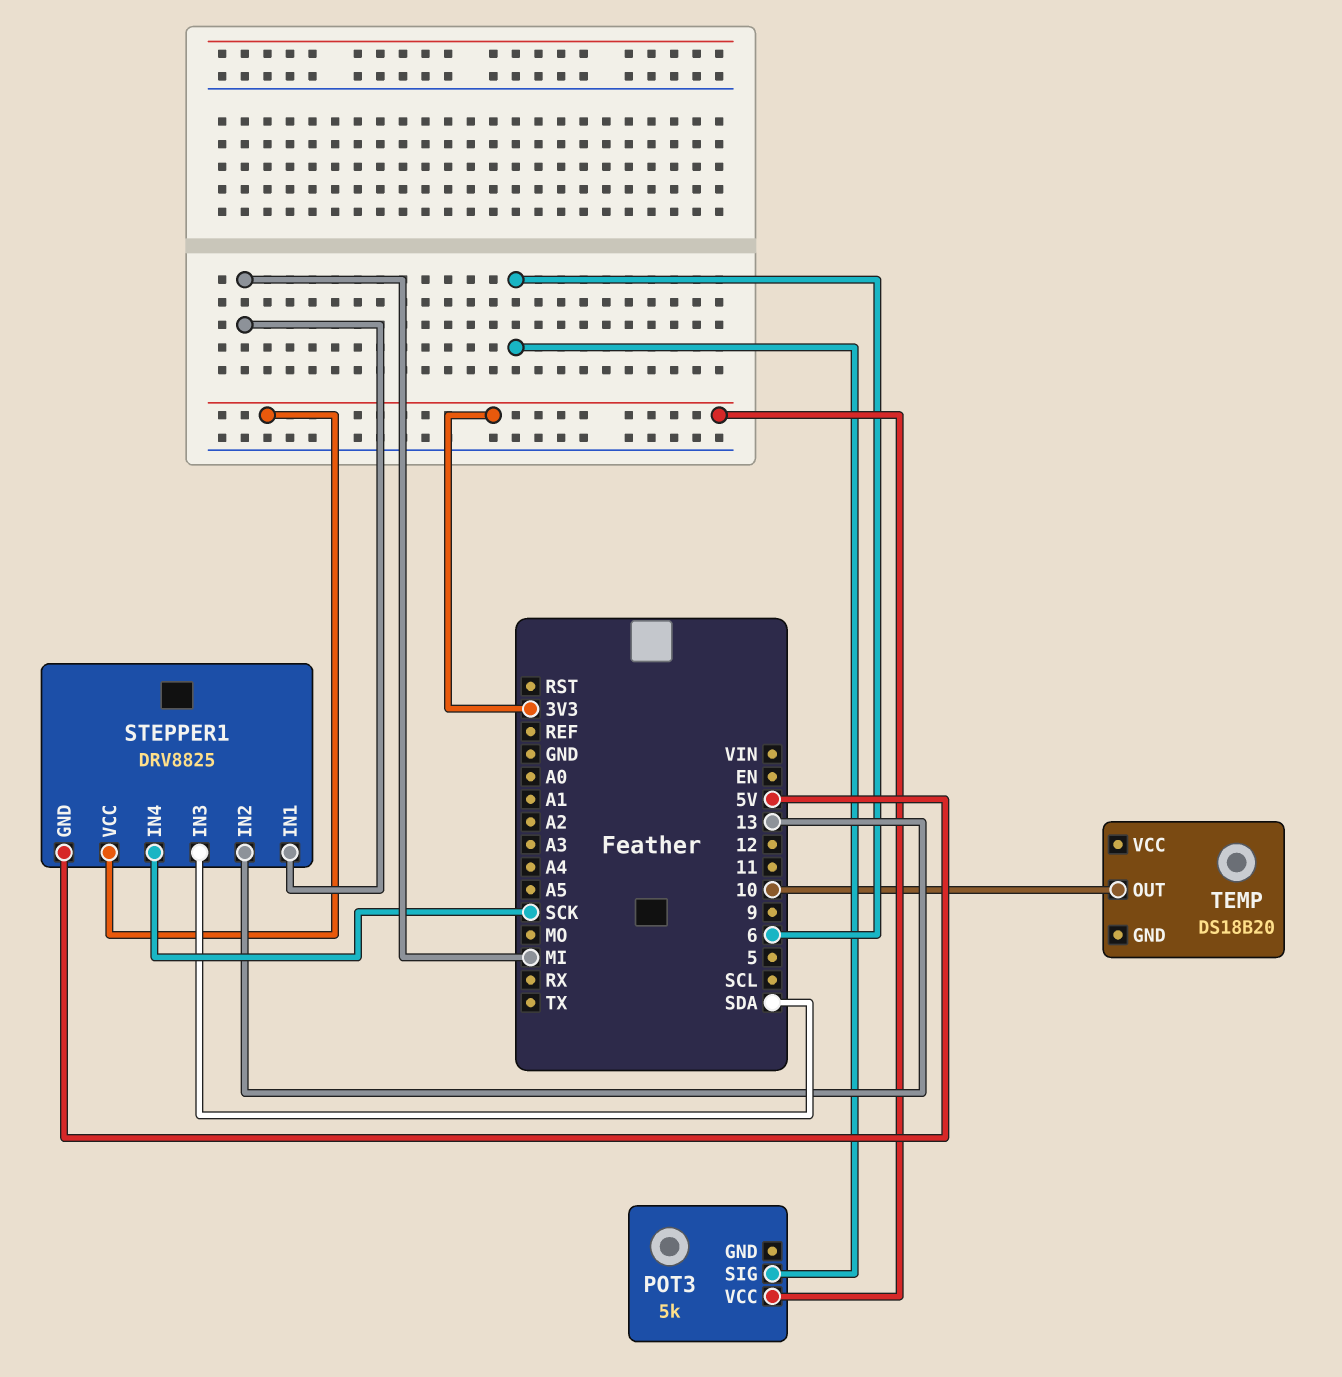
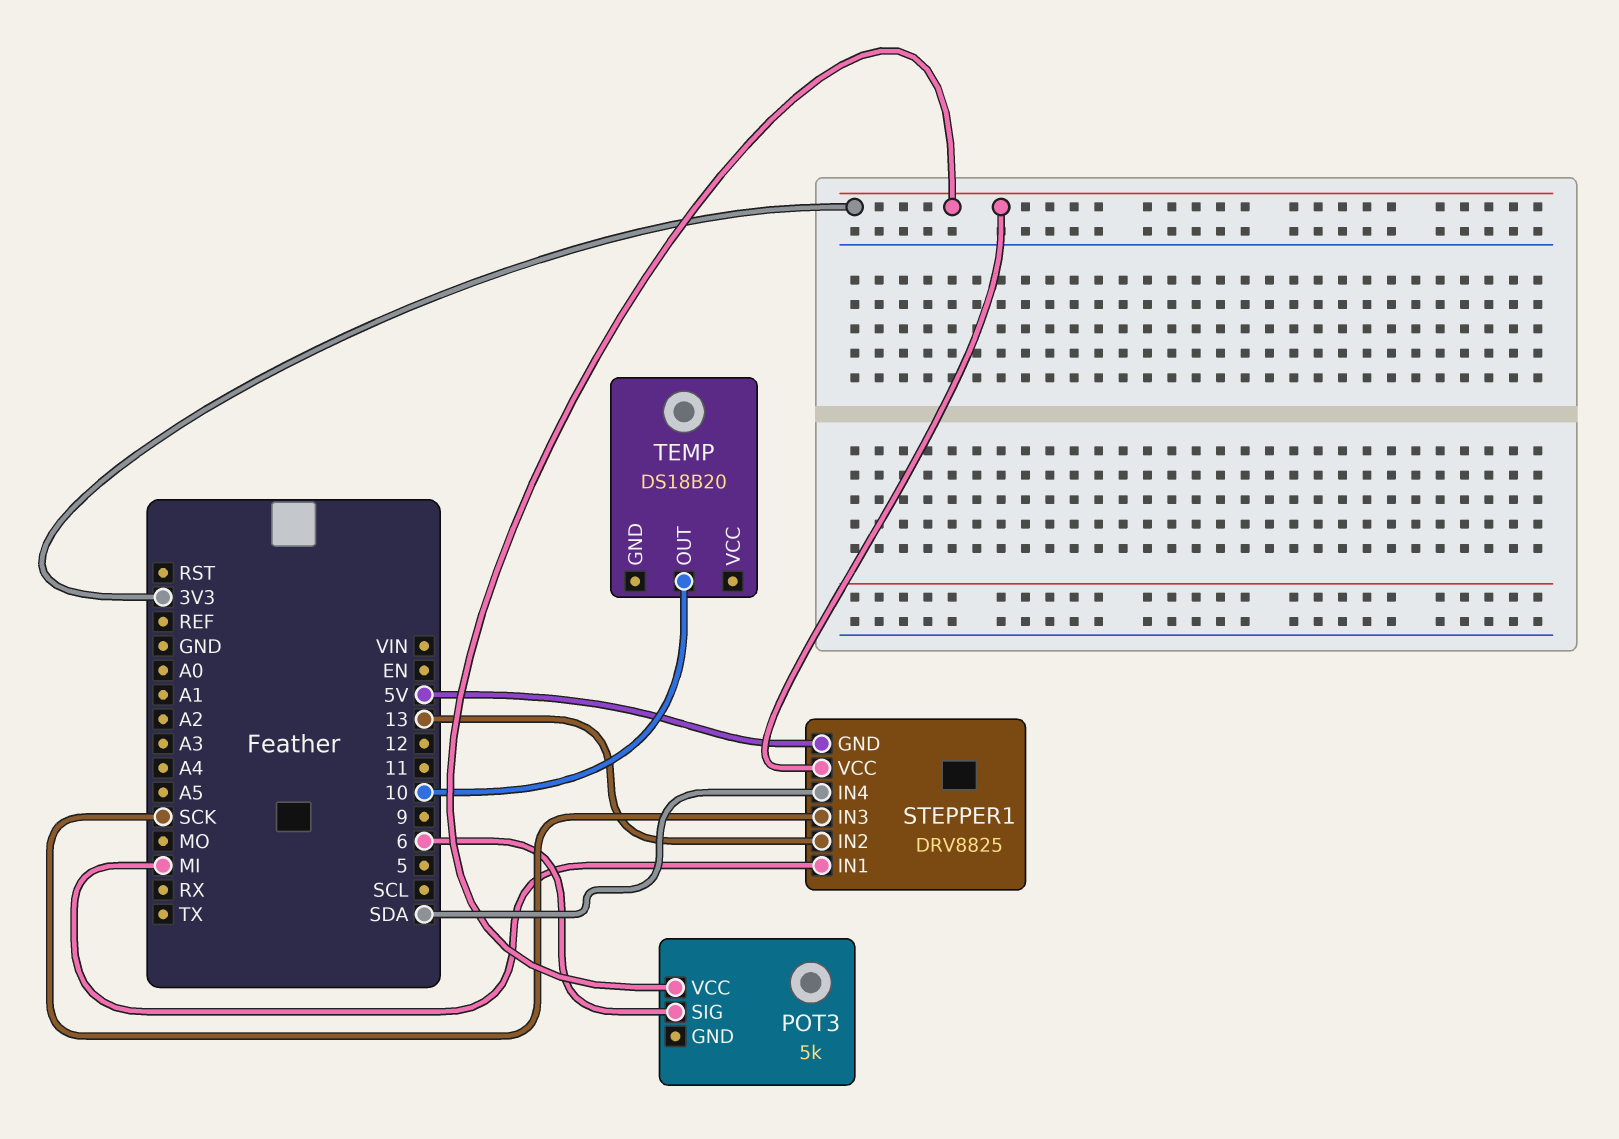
STEPPER1 pin IN3: SDA -> SCK
STEPPER1 pin IN4: SCK -> SDA

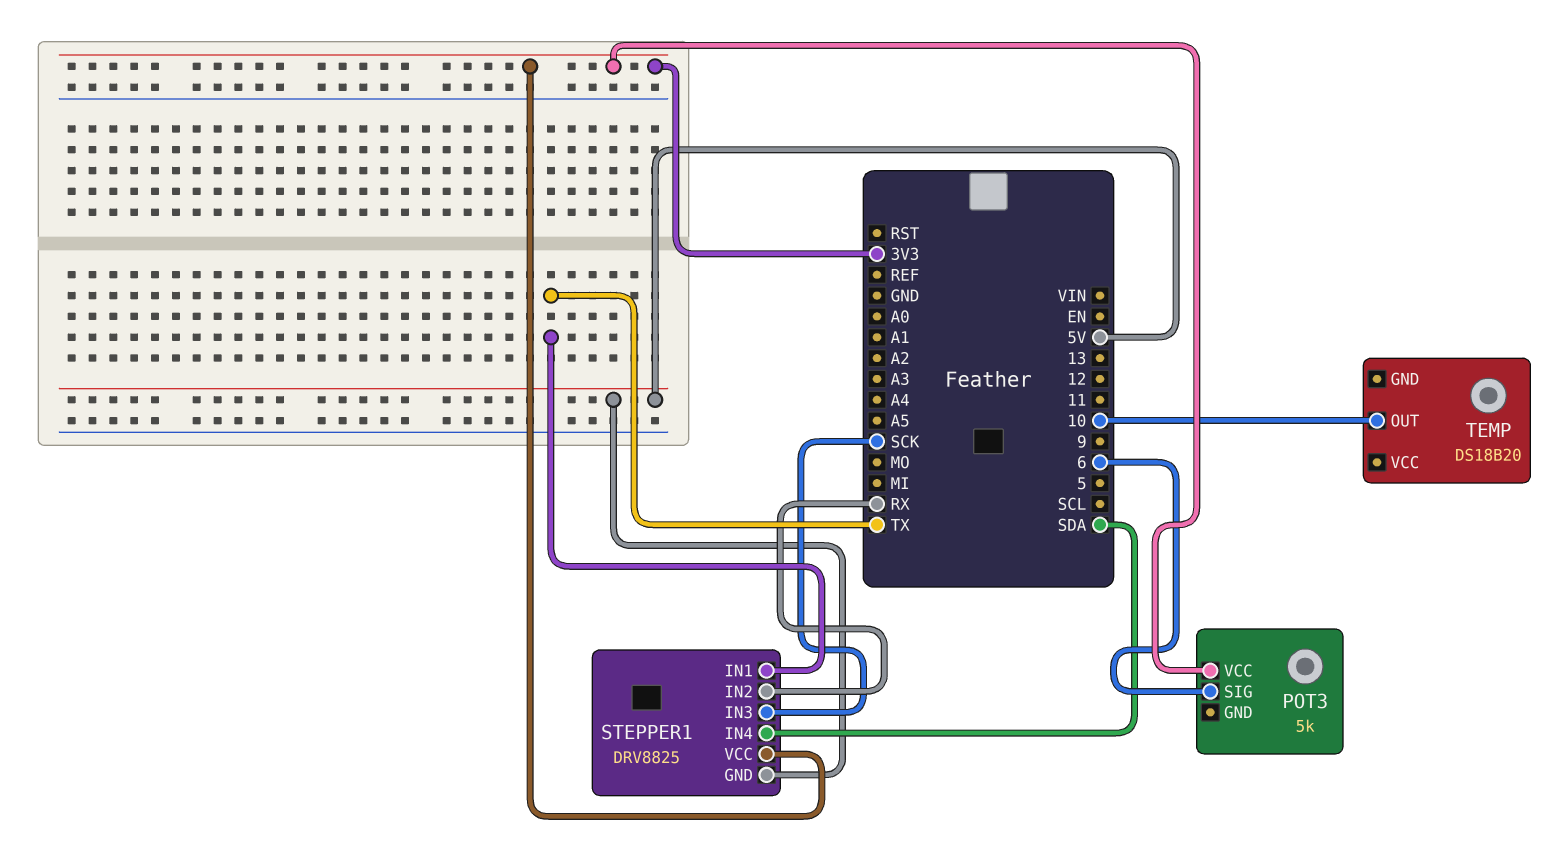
STEPPER1 pin IN1: MI -> TX
STEPPER1 pin IN2: 13 -> RX

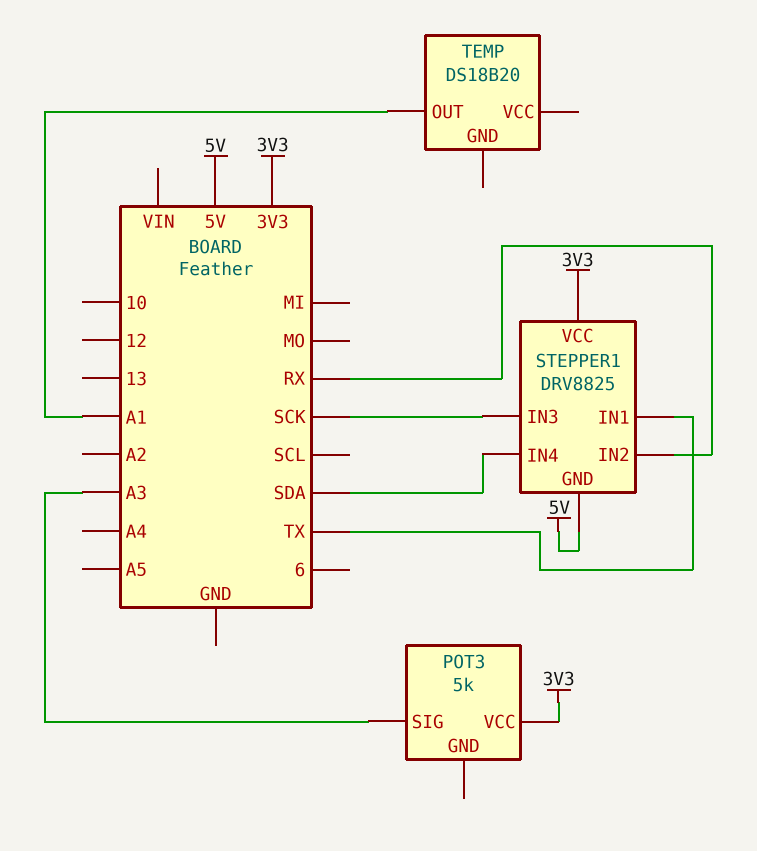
POT3 pin SIG: 6 -> A3
TEMP pin OUT: 10 -> A1

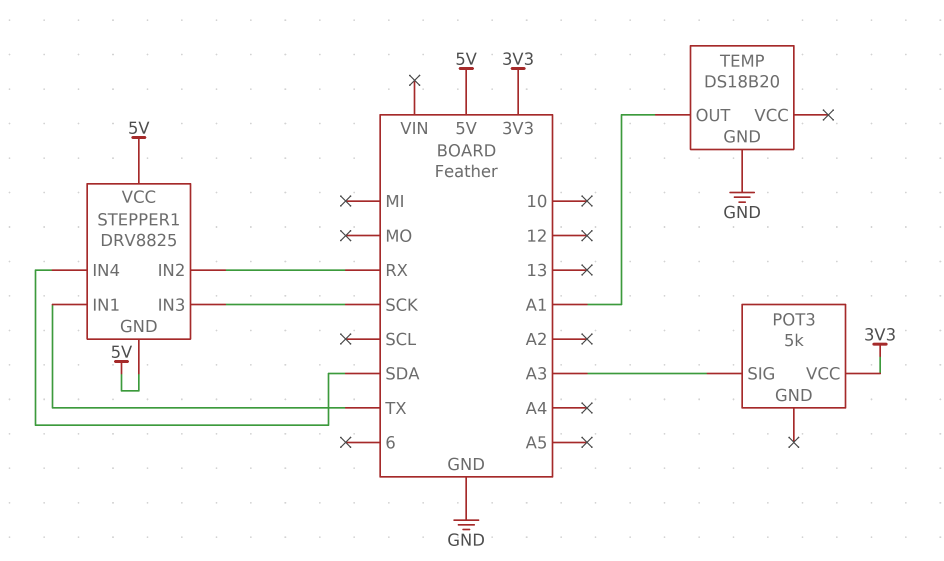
STEPPER1 pin VCC: 3V3 -> 5V
TEMP pin GND: none -> GND

